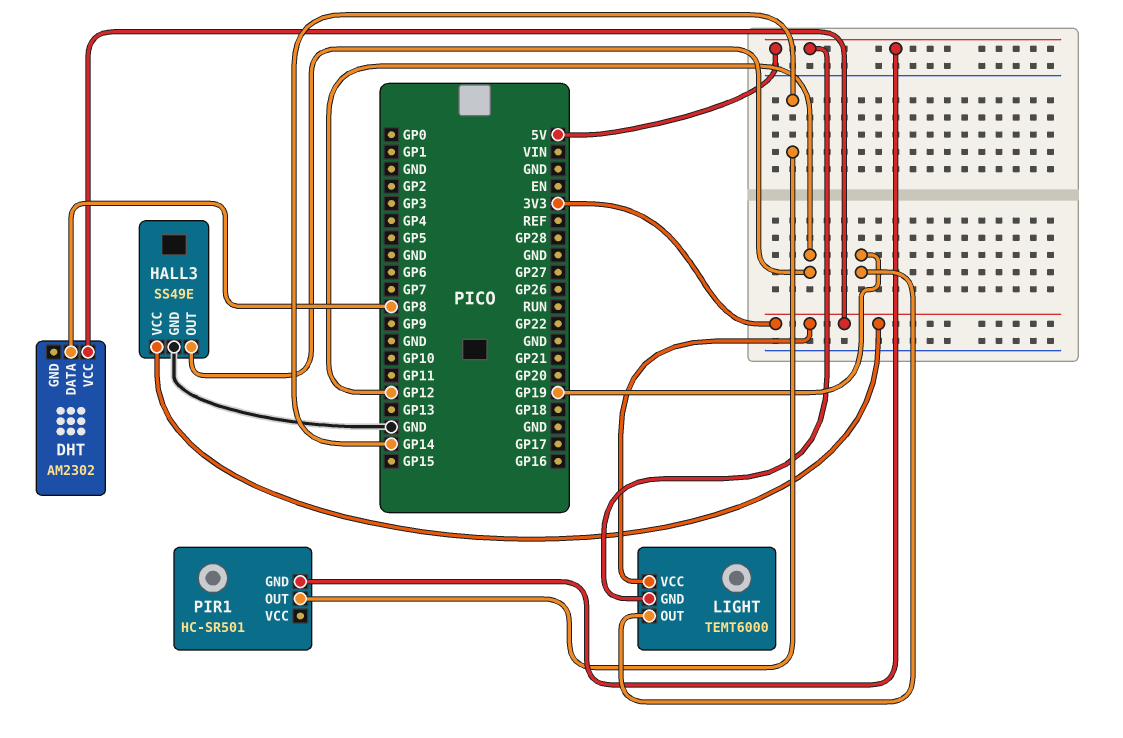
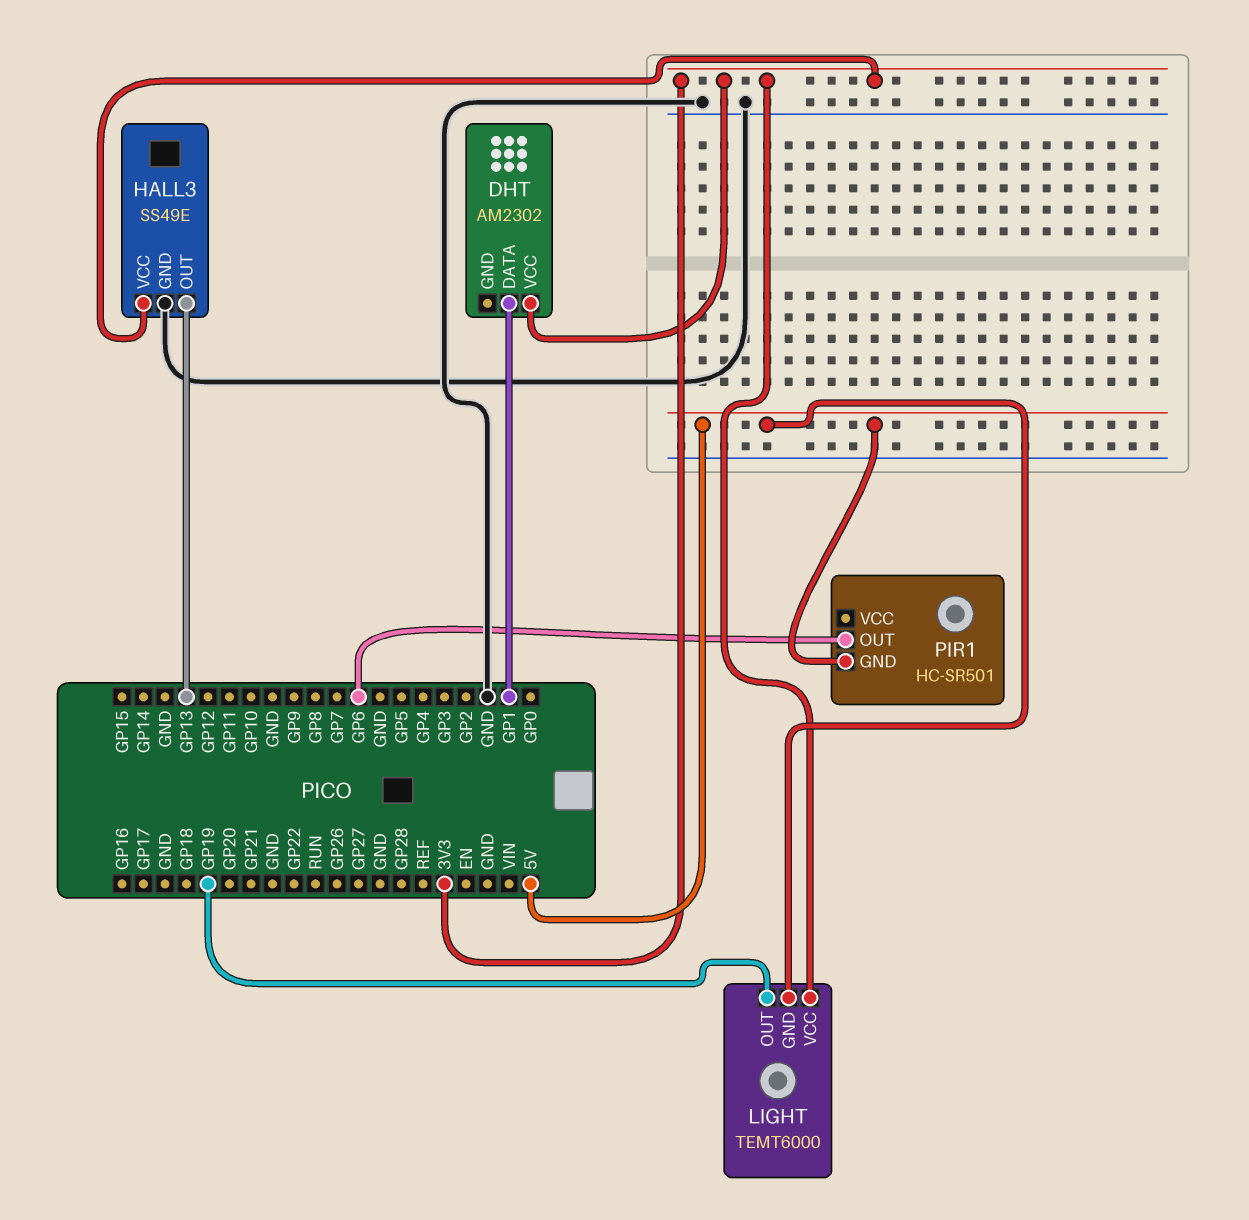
DHT pin DATA: GP8 -> GP1
HALL3 pin OUT: GP12 -> GP13
PIR1 pin OUT: GP14 -> GP6

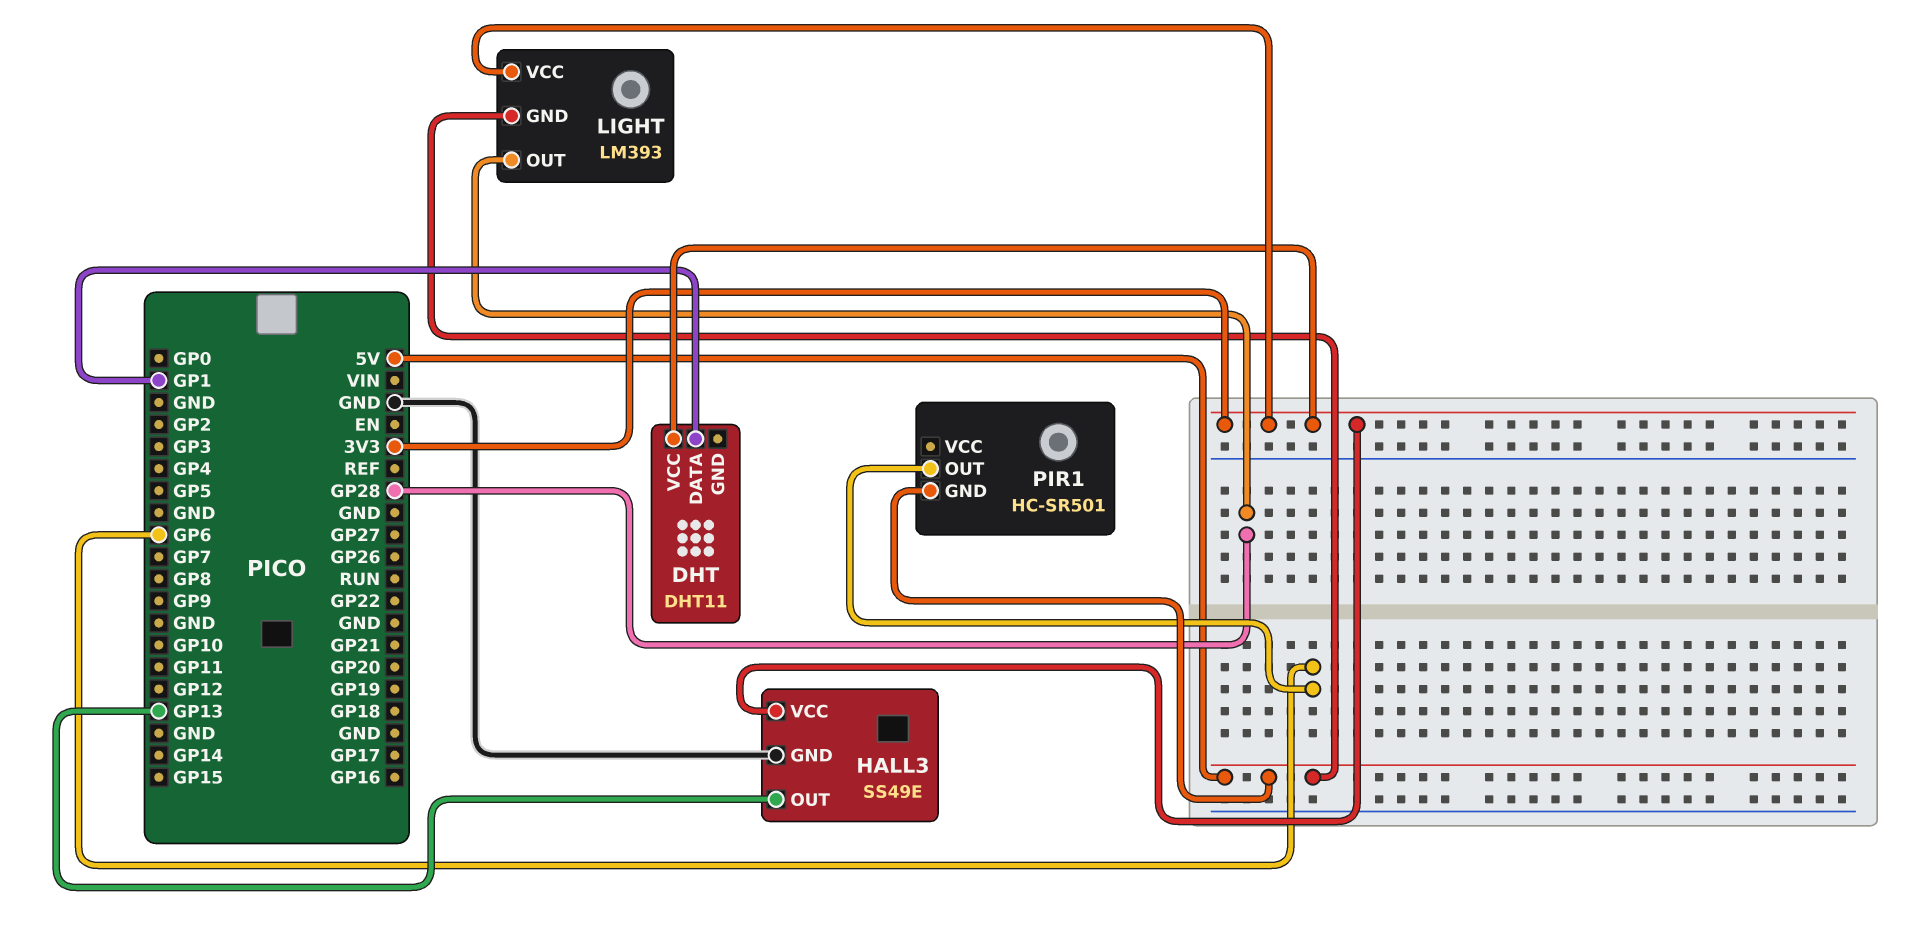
DHT: AM2302 -> DHT11
LIGHT: TEMT6000 -> LM393
LIGHT pin OUT: GP19 -> GP28

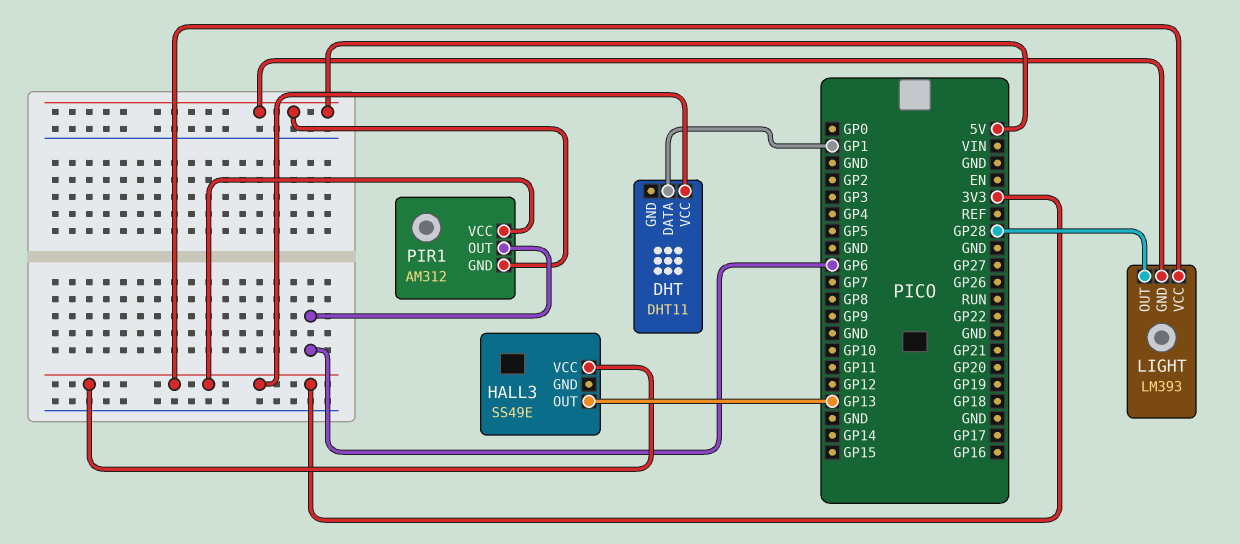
HALL3 pin GND: GND -> none
PIR1: HC-SR501 -> AM312
PIR1 pin VCC: none -> 3V3

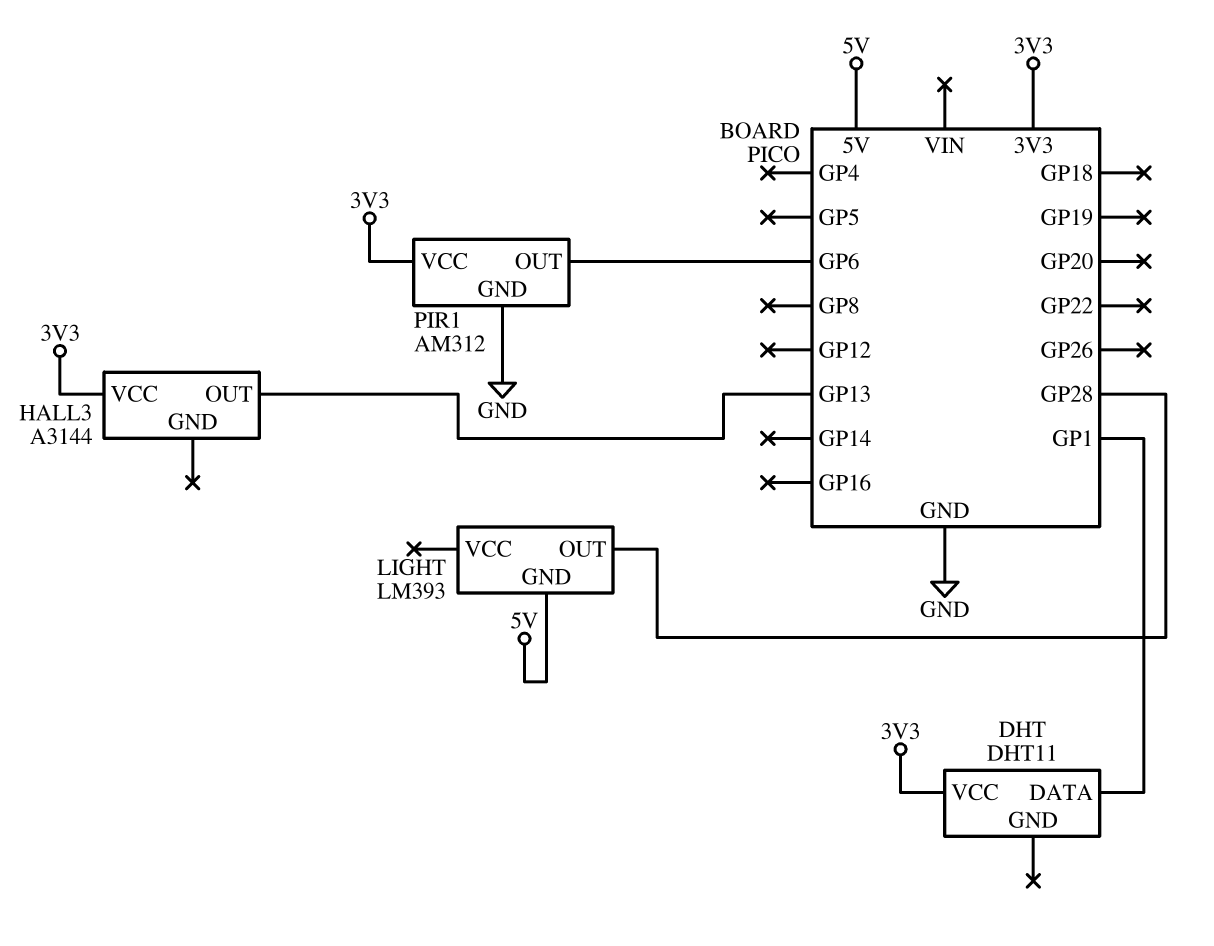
HALL3: SS49E -> A3144
LIGHT pin VCC: 3V3 -> none
PIR1 pin GND: 5V -> GND

